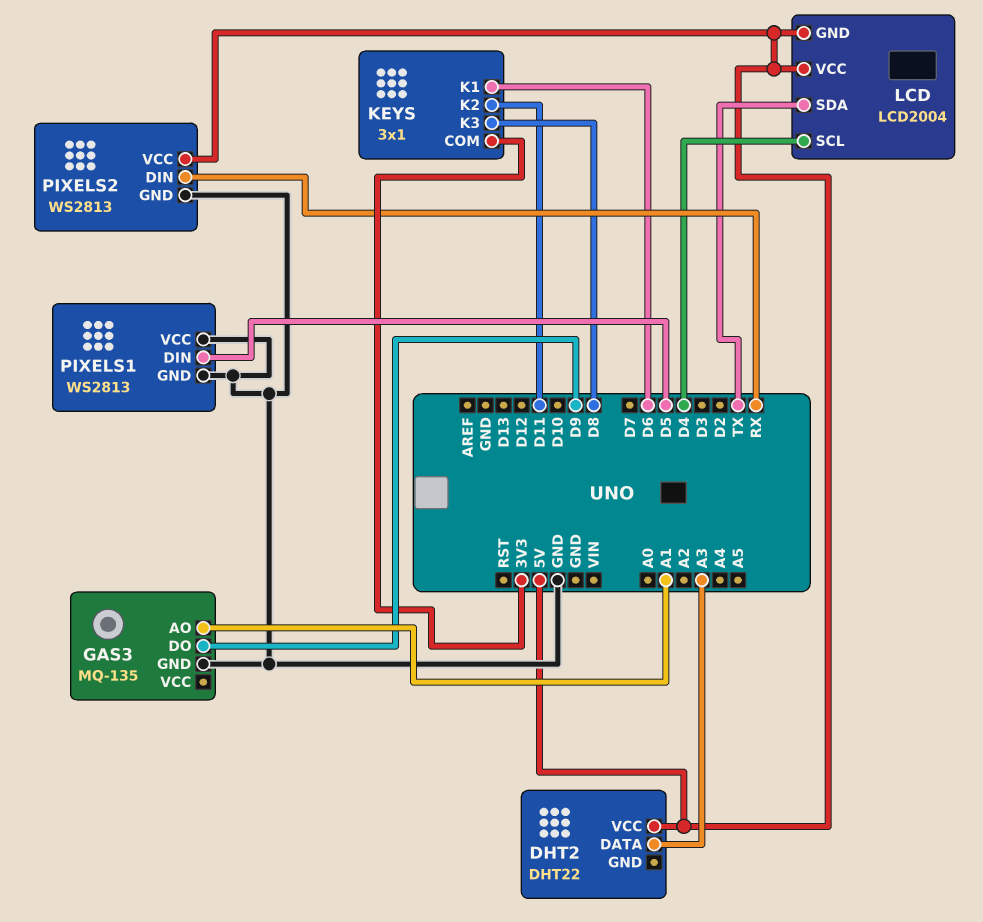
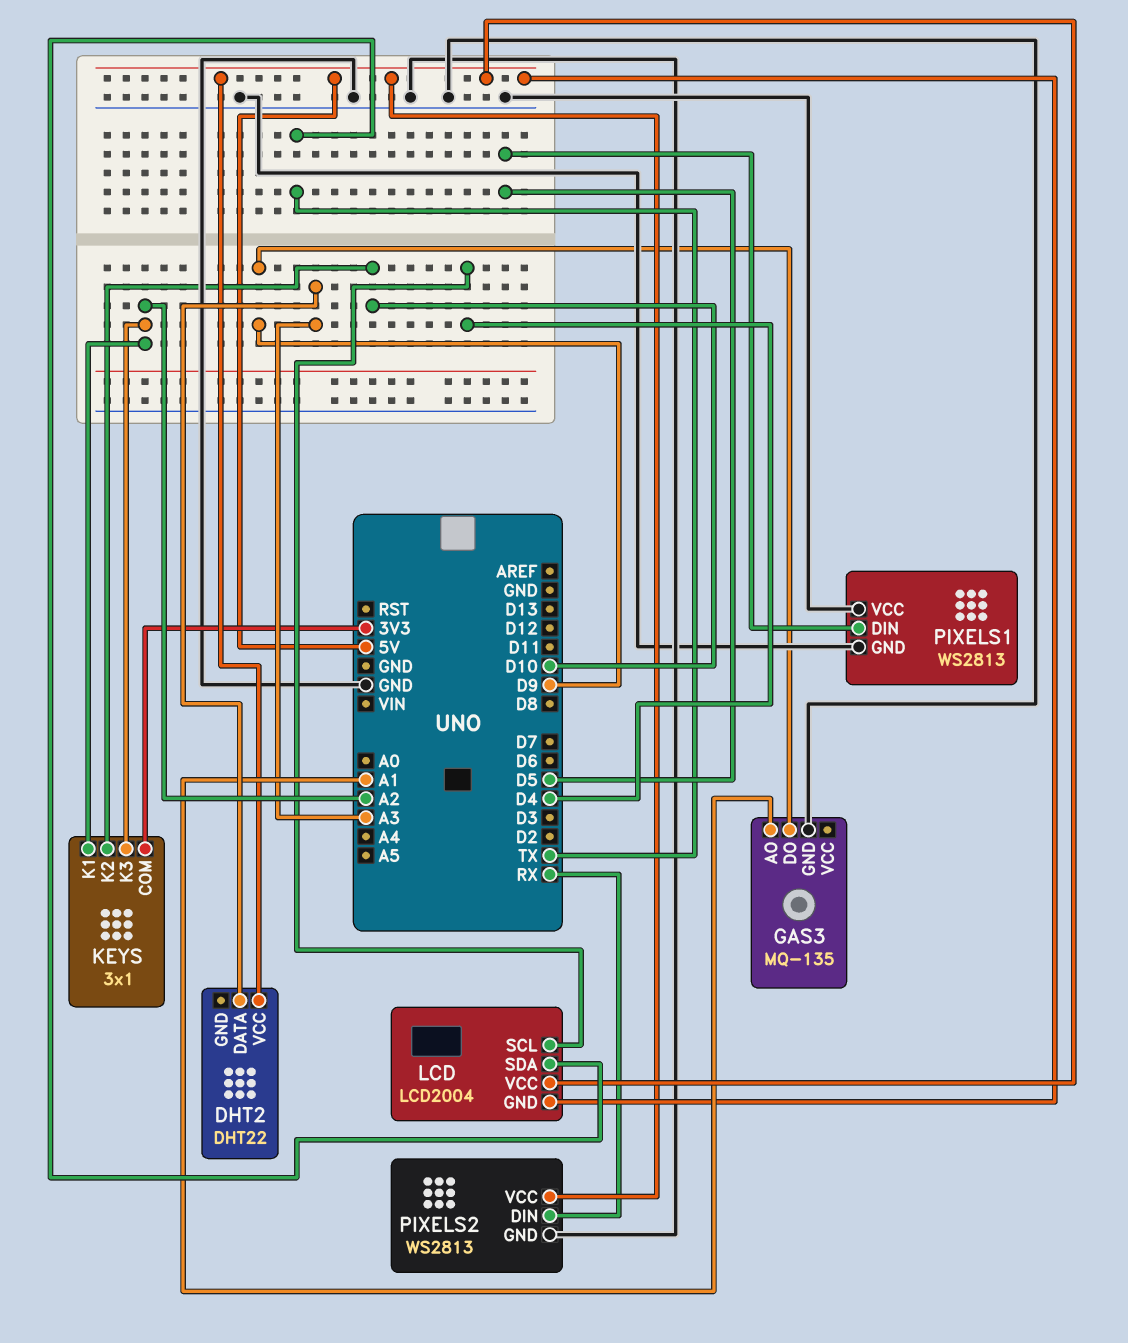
KEYS pin K1: D6 -> A2
KEYS pin K2: D11 -> D10
KEYS pin K3: D8 -> A2

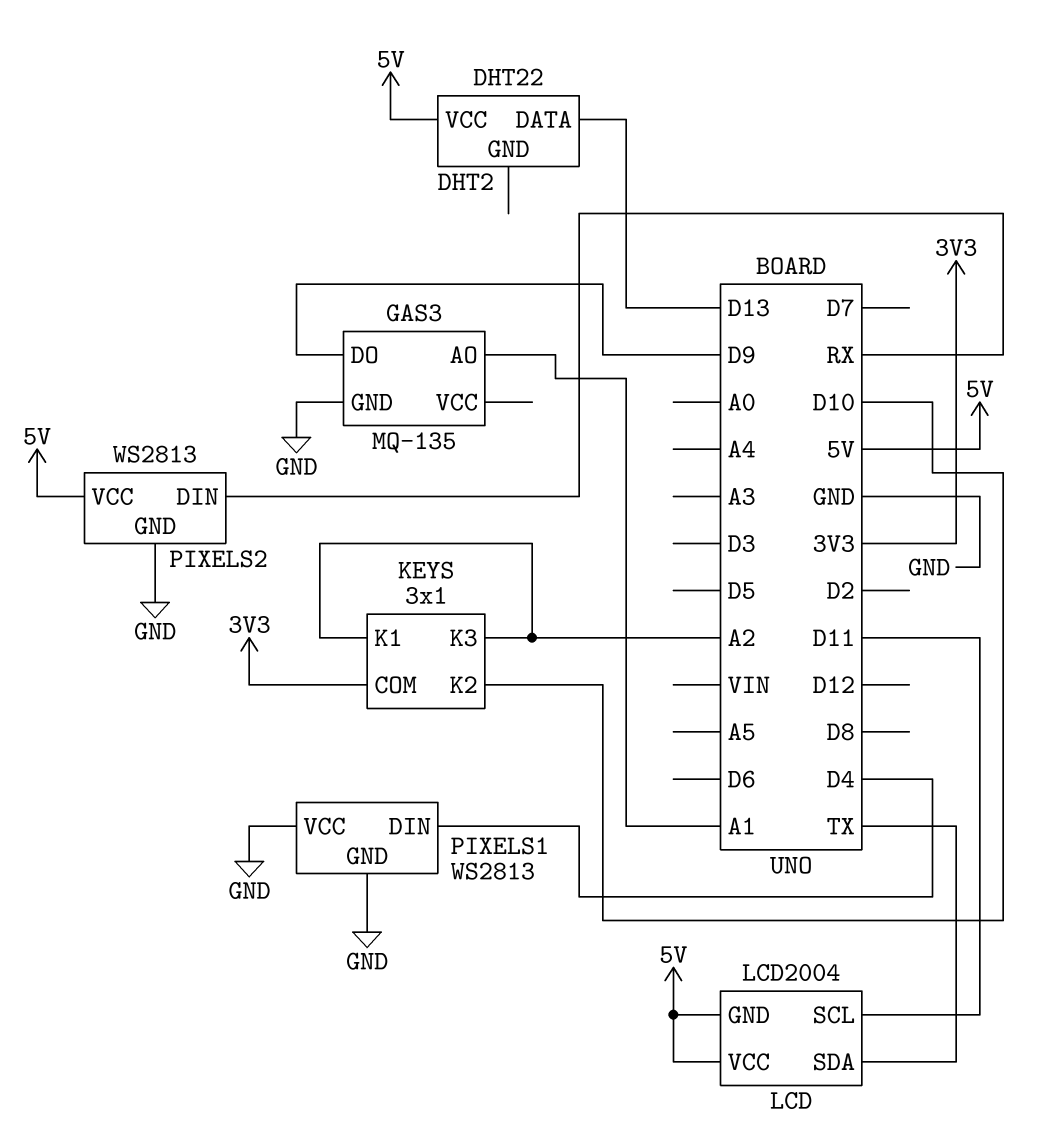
DHT2 pin DATA: A3 -> D13
LCD pin SCL: D4 -> D11
PIXELS1 pin DIN: D5 -> D4

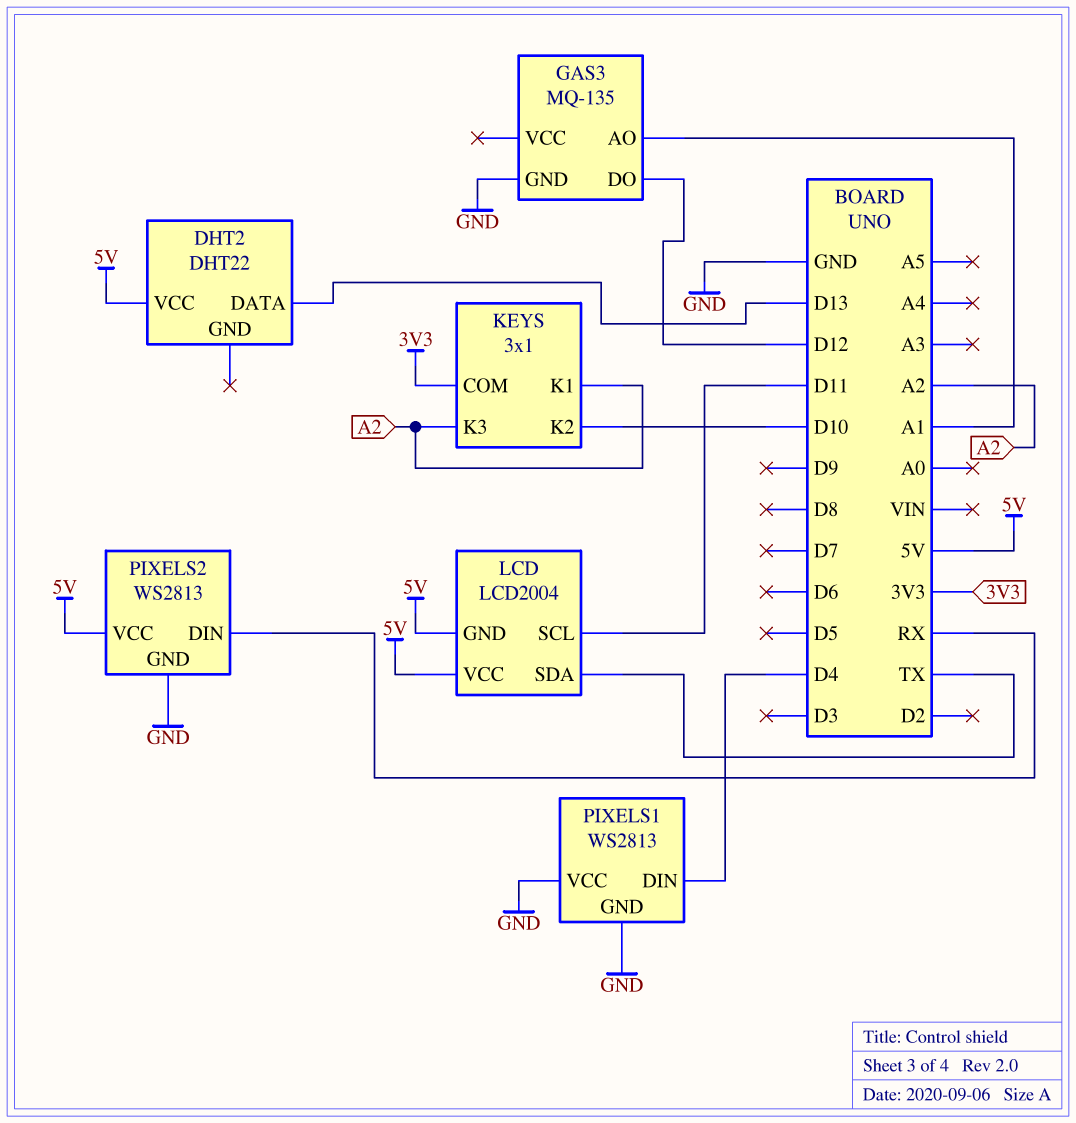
GAS3 pin DO: D9 -> D12

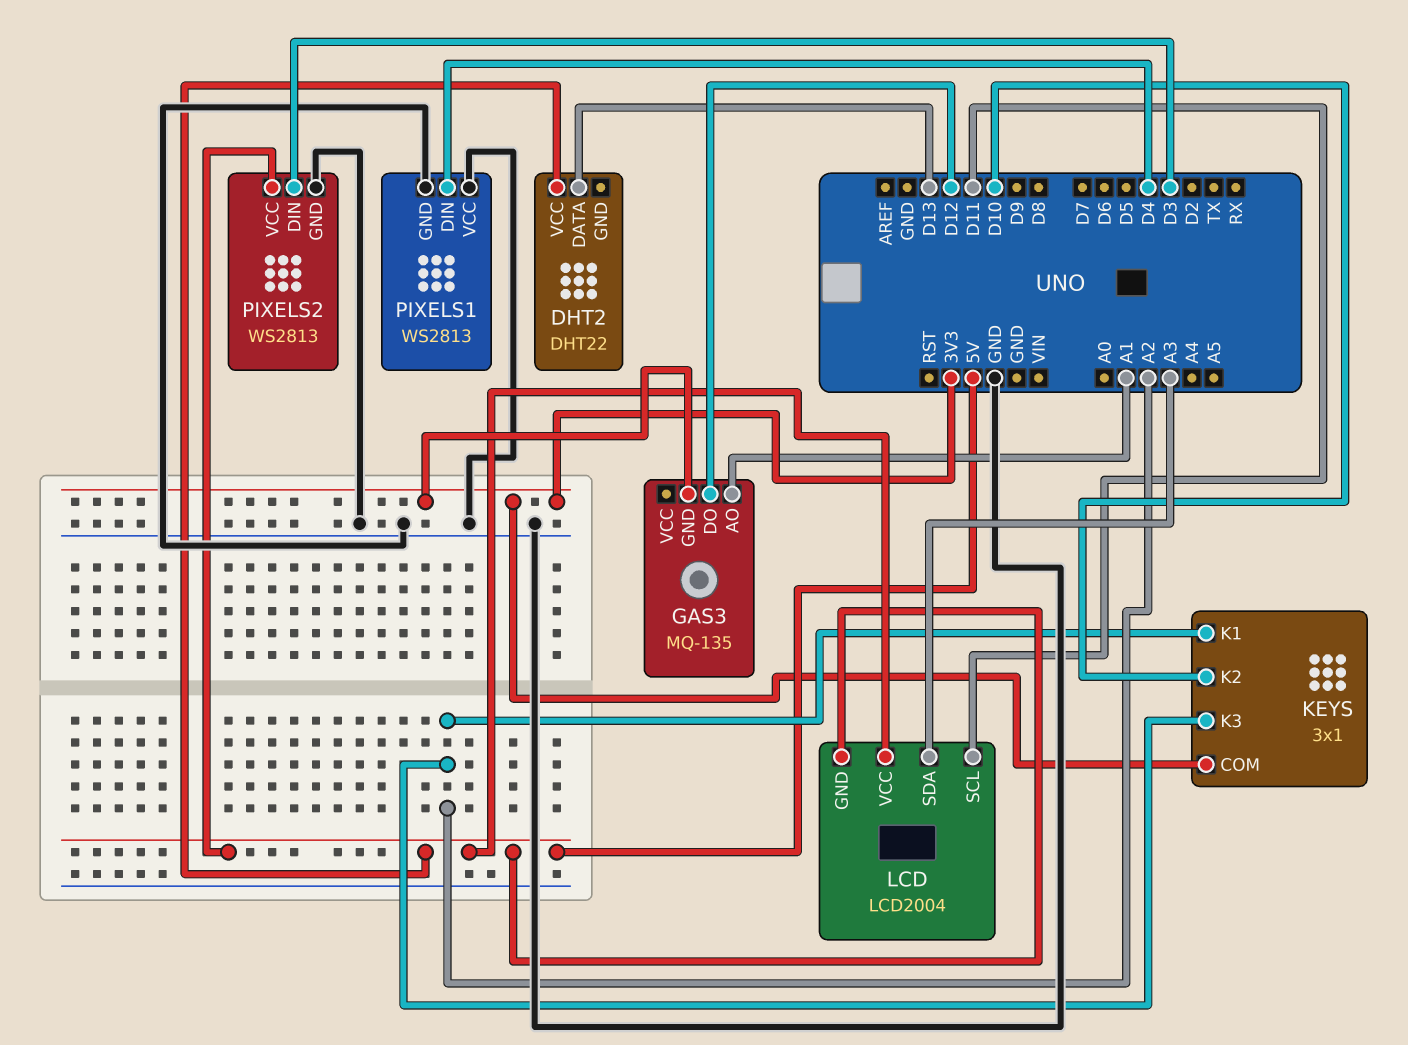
GAS3 pin GND: GND -> 3V3
LCD pin SDA: TX -> A3
PIXELS2 pin DIN: RX -> D3

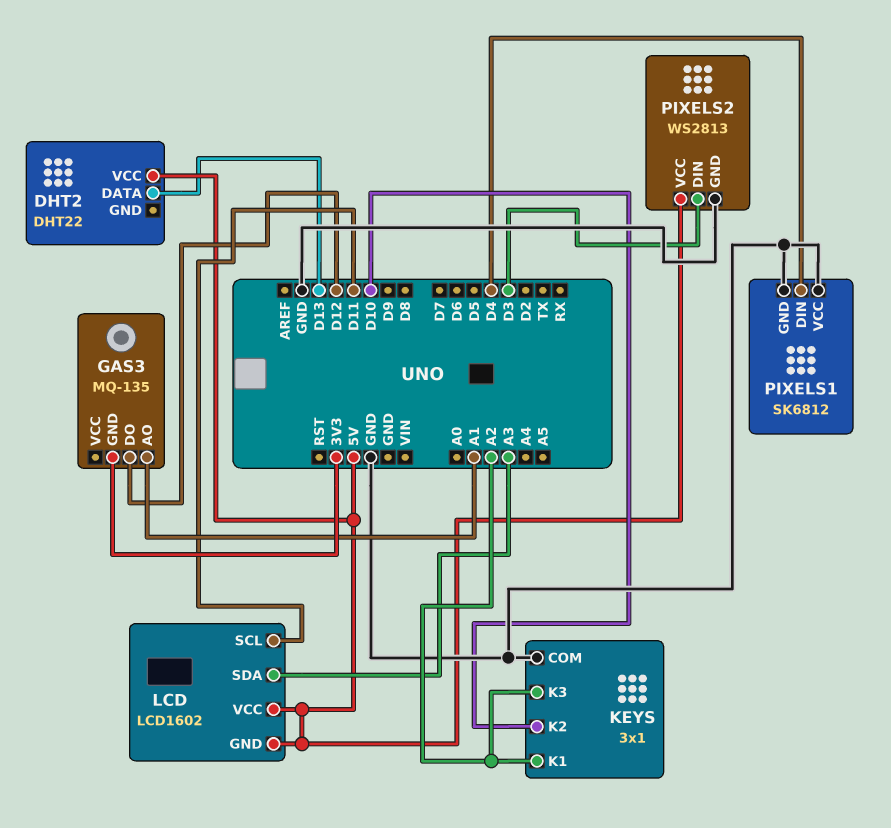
KEYS pin COM: 3V3 -> GND
LCD: LCD2004 -> LCD1602
PIXELS1: WS2813 -> SK6812

